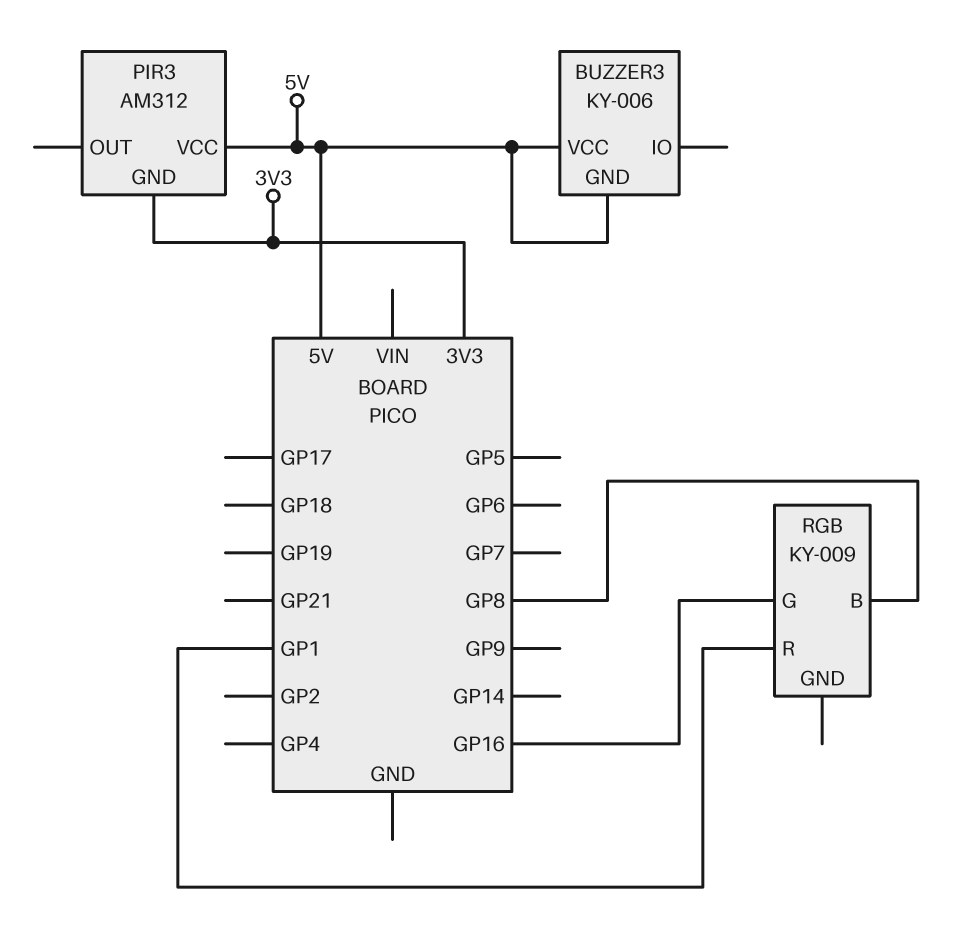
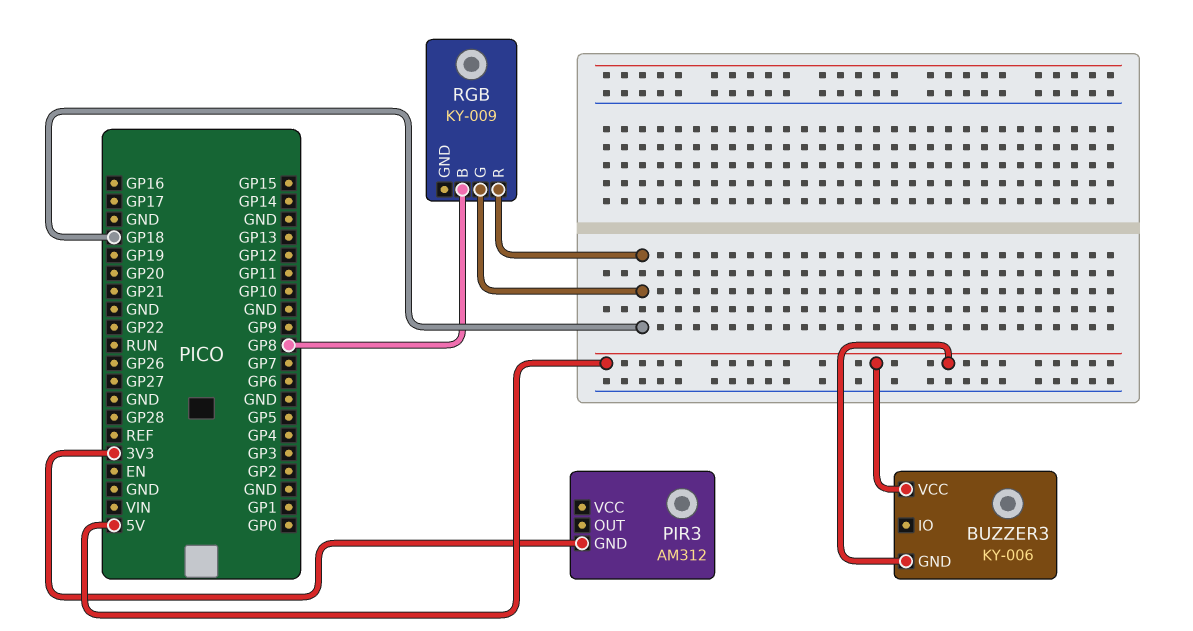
PIR3 pin VCC: 5V -> none
RGB pin G: GP16 -> GP18
RGB pin R: GP1 -> GP18

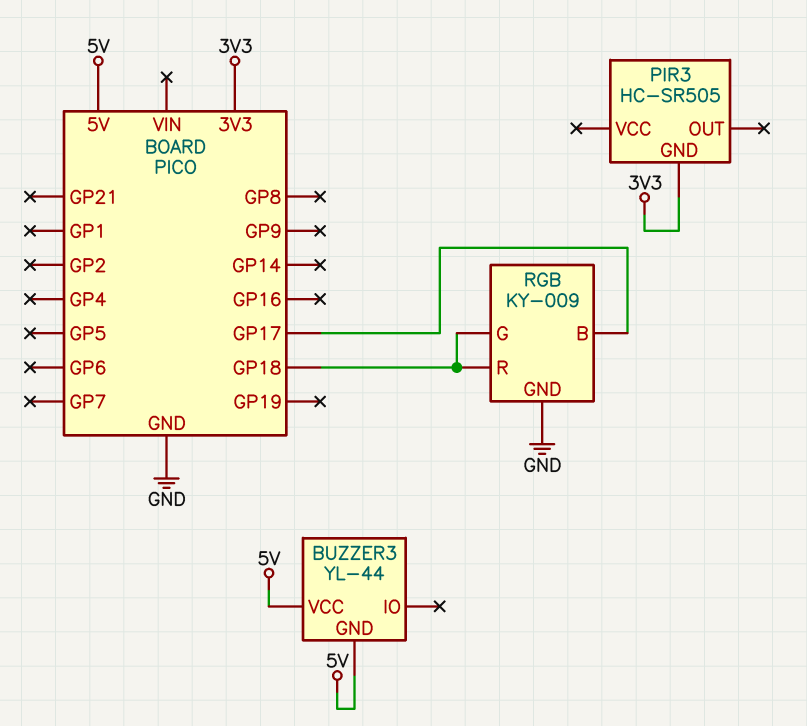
BUZZER3: KY-006 -> YL-44
PIR3: AM312 -> HC-SR505
RGB pin B: GP8 -> GP17
RGB pin GND: none -> GND

